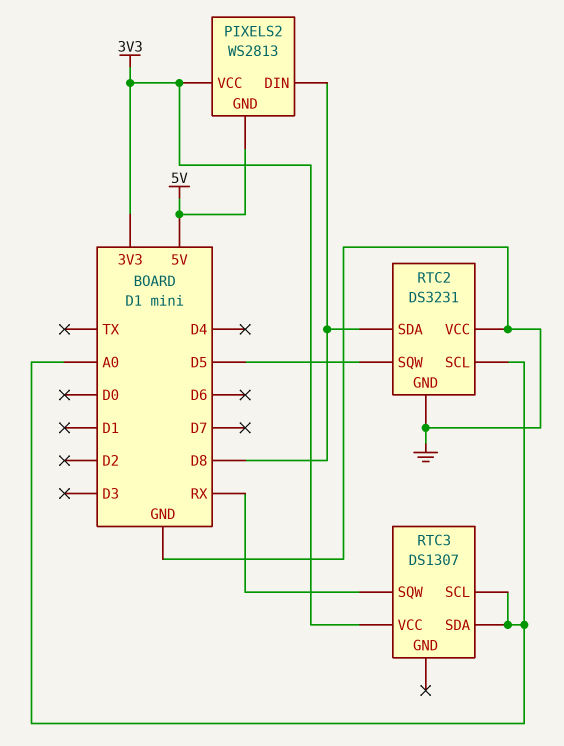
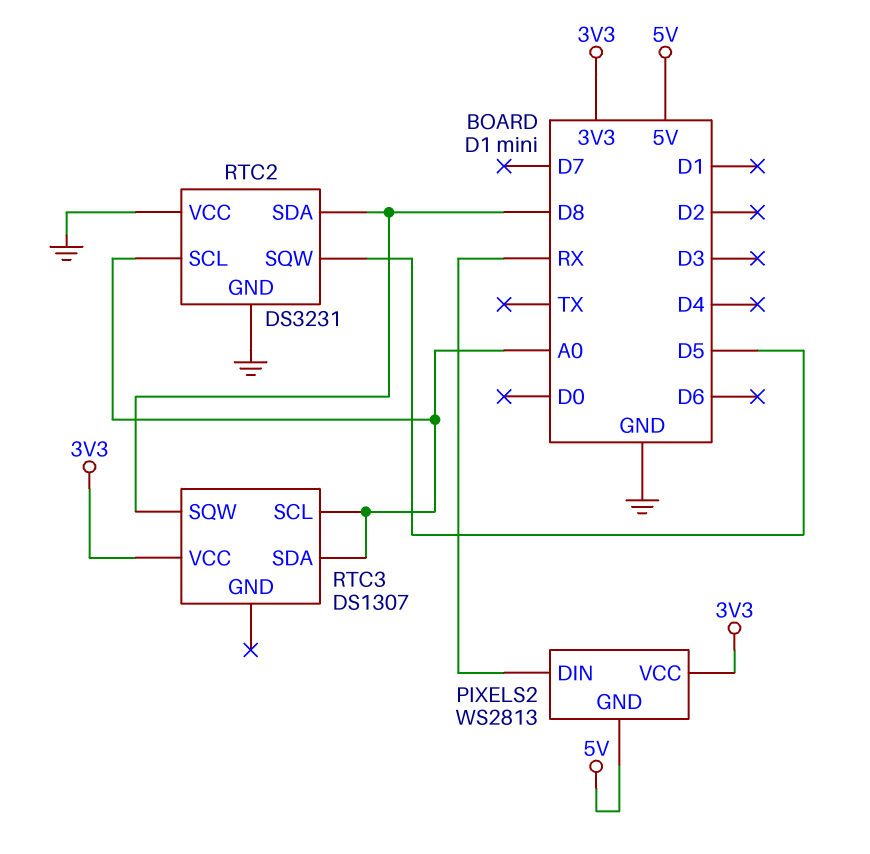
PIXELS2 pin DIN: D8 -> RX
RTC3 pin SQW: RX -> D8

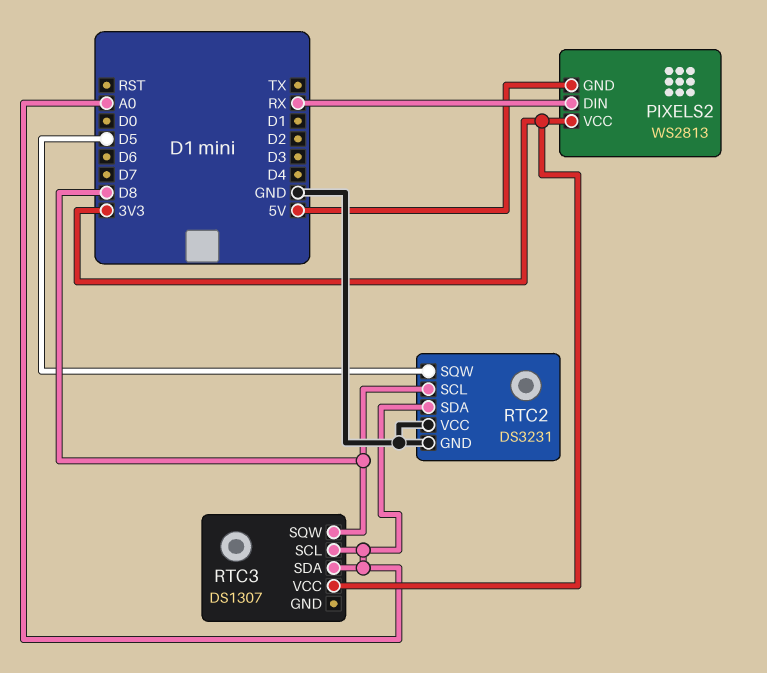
RTC2 pin SCL: A0 -> D8
RTC2 pin SDA: D8 -> A0

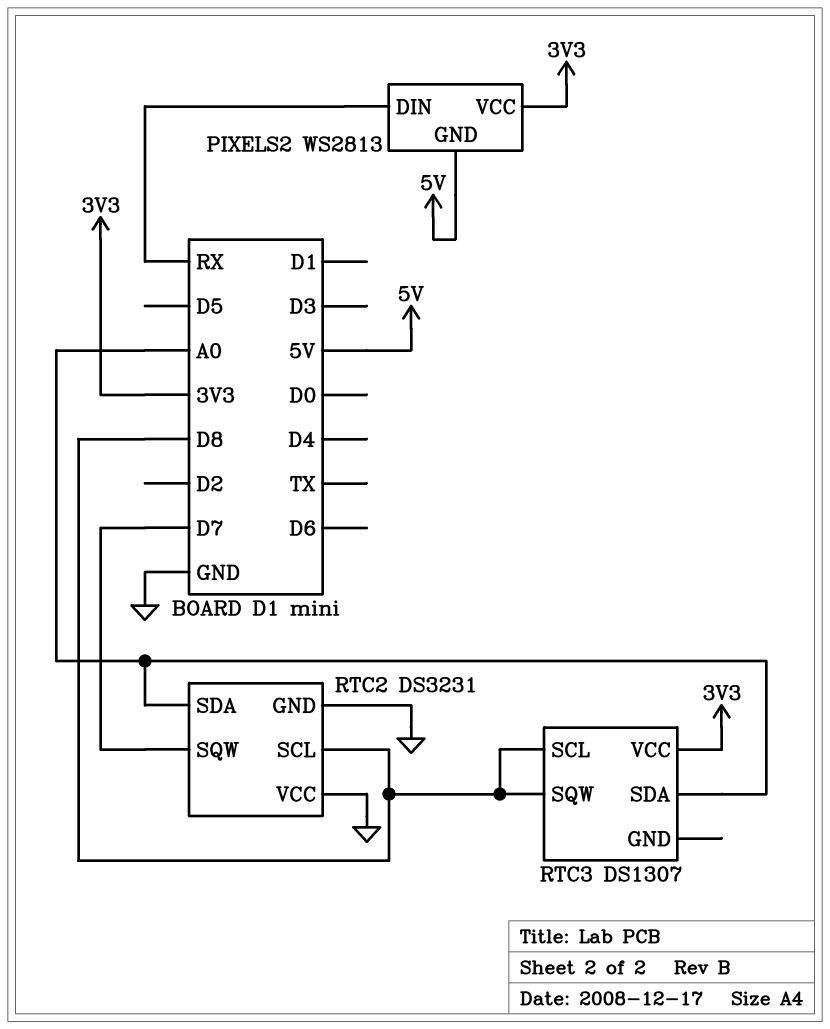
RTC2 pin SQW: D5 -> D7
RTC3 pin SCL: A0 -> D8

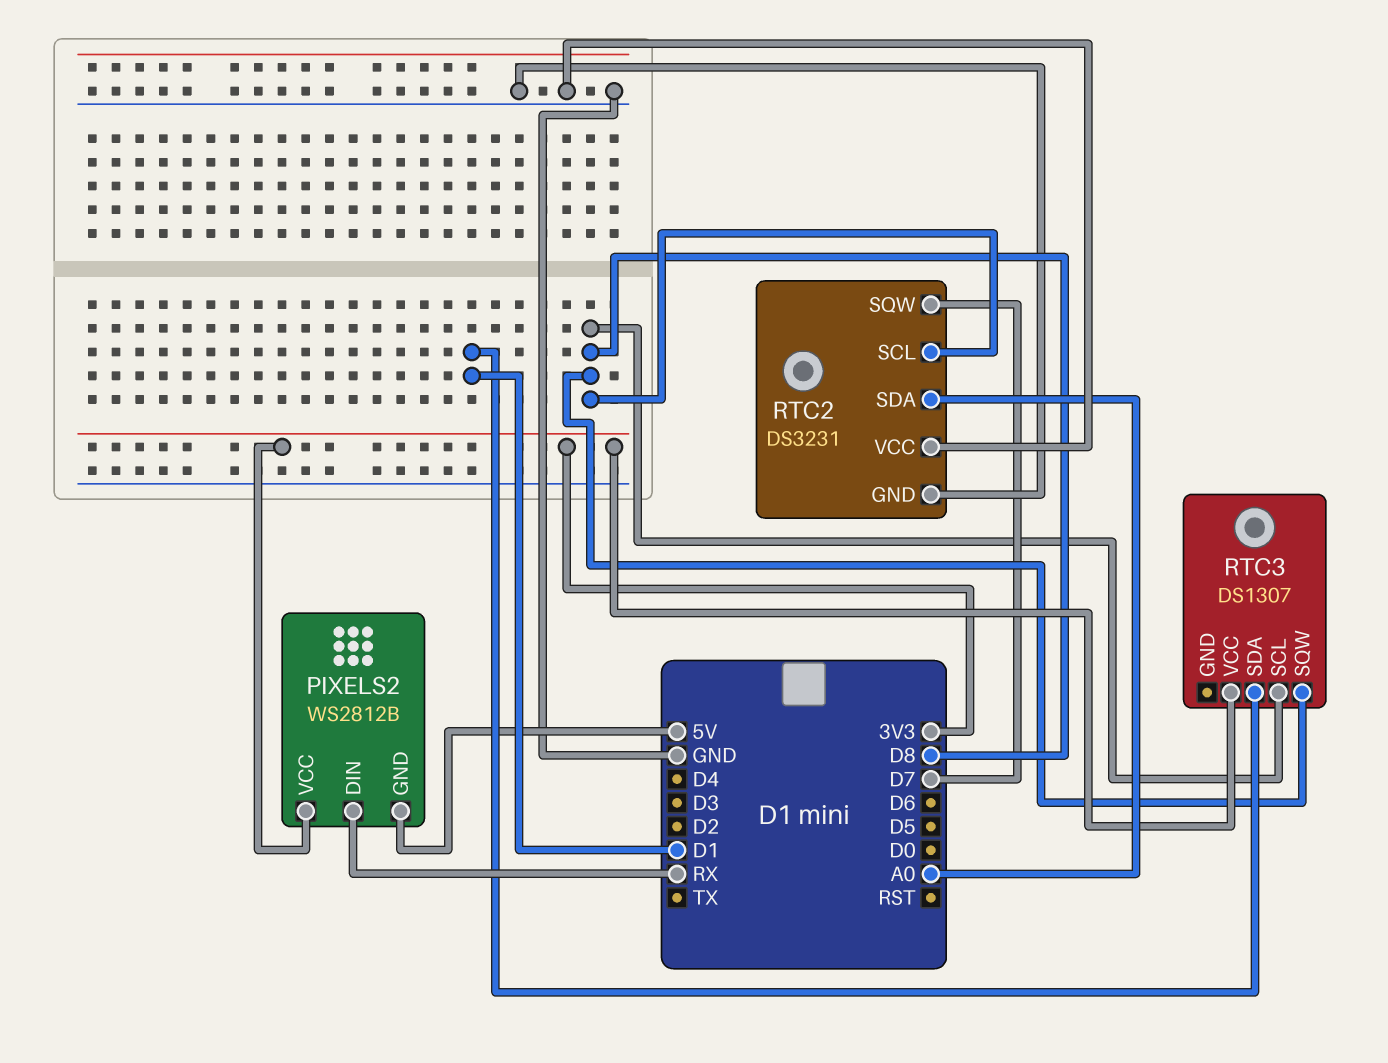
PIXELS2: WS2813 -> WS2812B
RTC3 pin SDA: A0 -> D1

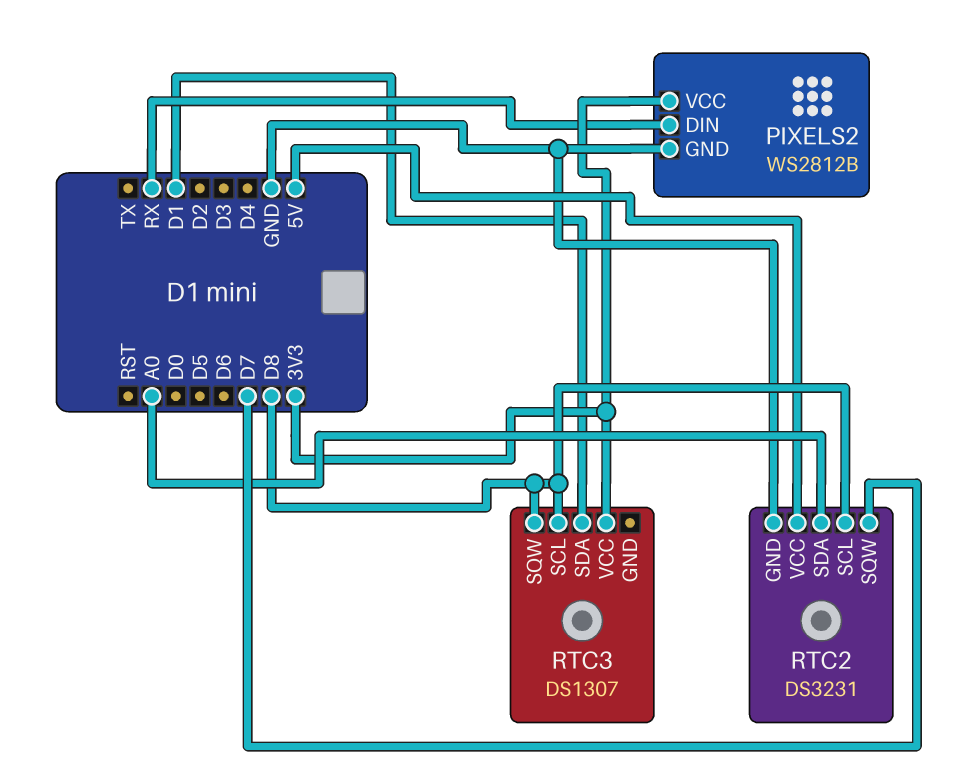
PIXELS2 pin GND: 5V -> GND
RTC2 pin VCC: GND -> 5V

